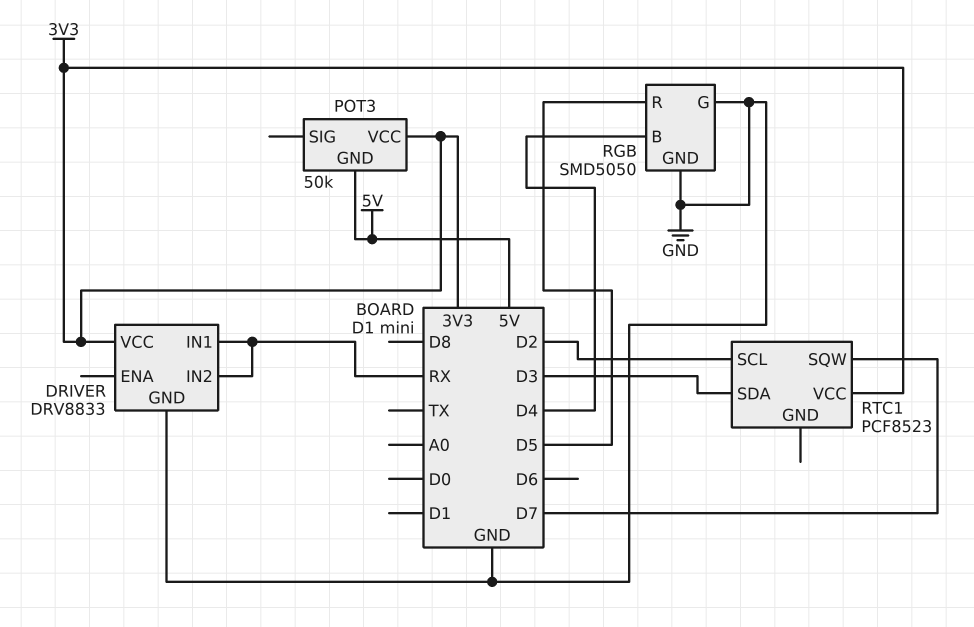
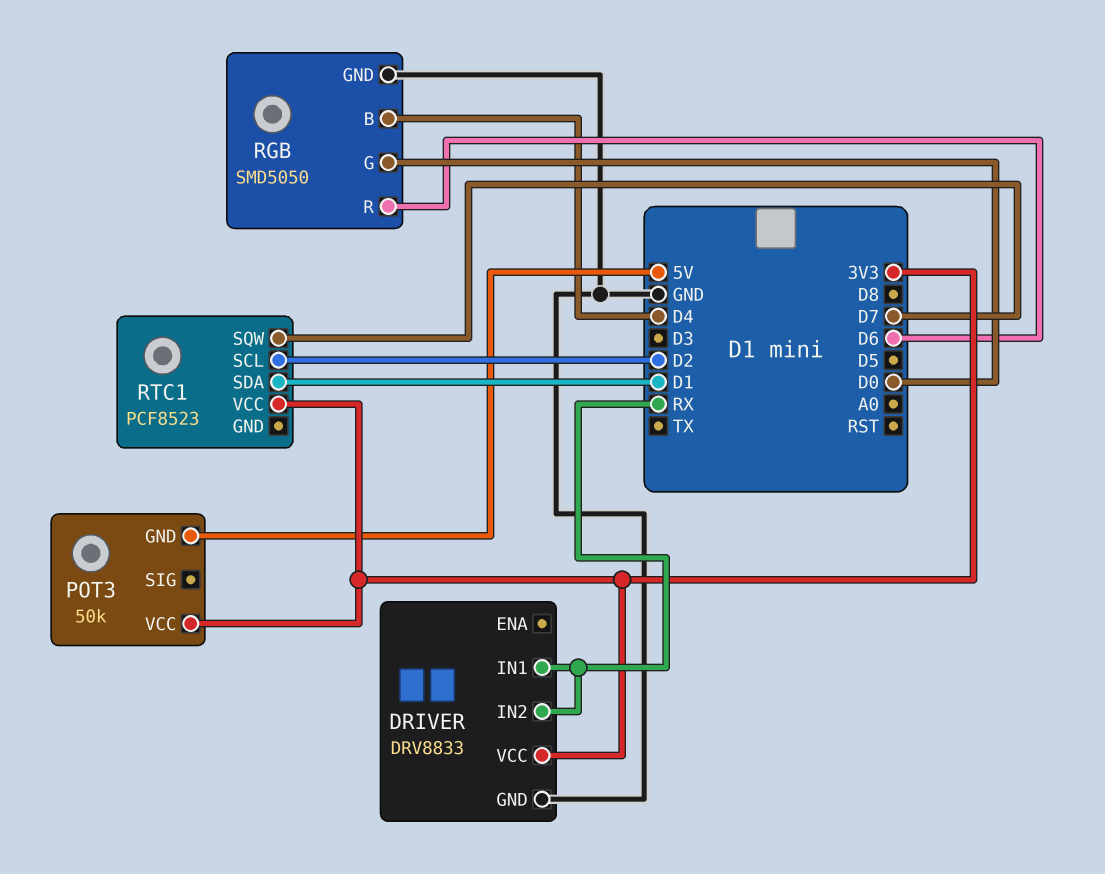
RGB pin G: GND -> D0
RGB pin R: D5 -> D6
RTC1 pin SDA: D3 -> D1

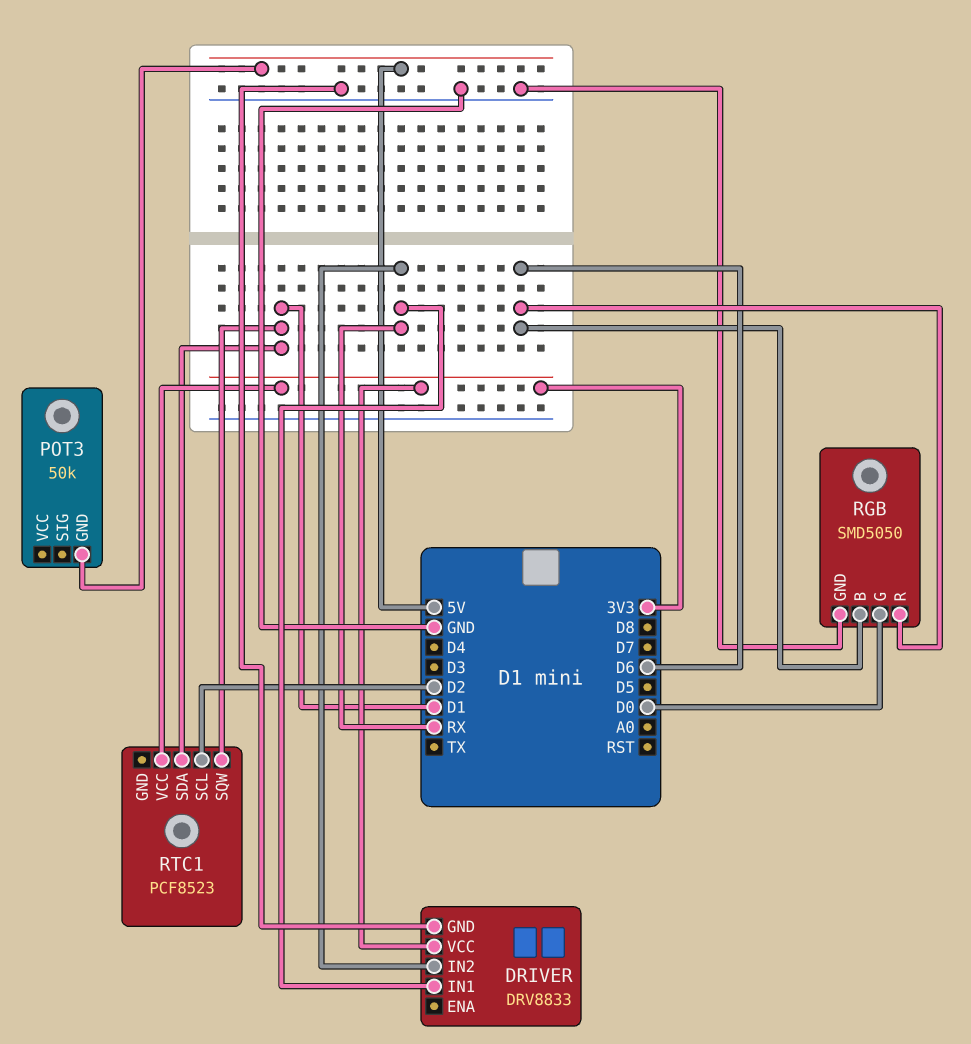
POT3 pin VCC: 3V3 -> none
RGB pin B: D4 -> D6
RTC1 pin SQW: D7 -> D1

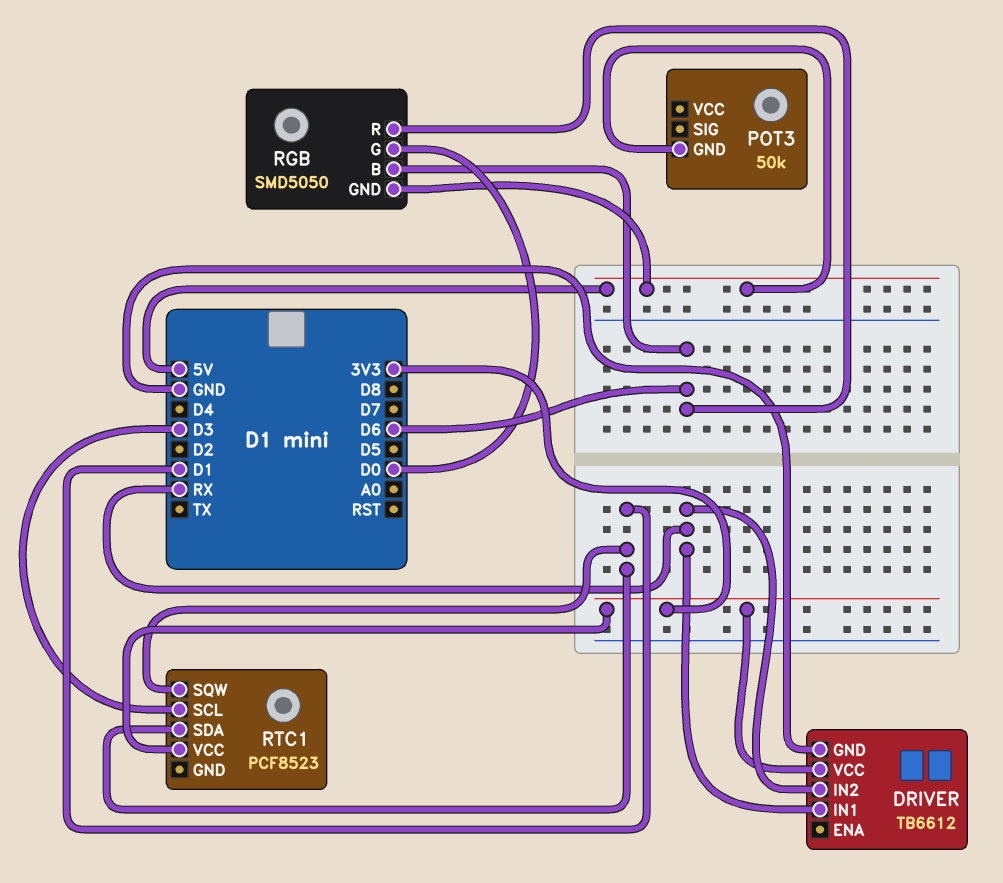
DRIVER: DRV8833 -> TB6612
RGB pin GND: GND -> 5V
RTC1 pin SCL: D2 -> D3

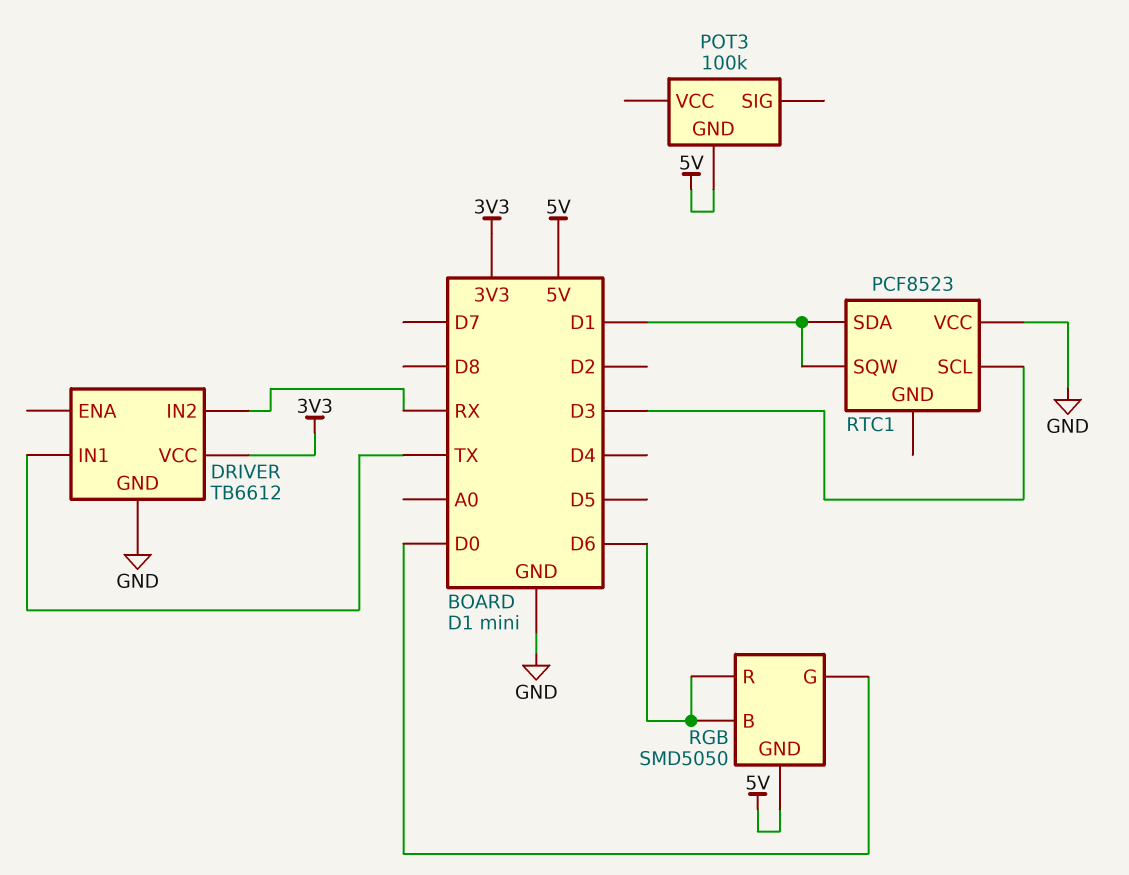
DRIVER pin IN1: RX -> TX
POT3: 50k -> 100k
RTC1 pin VCC: 3V3 -> GND

